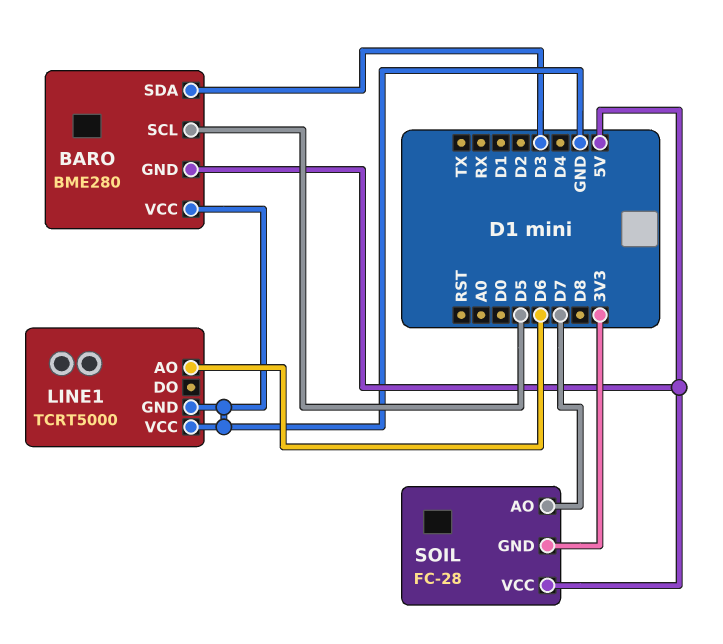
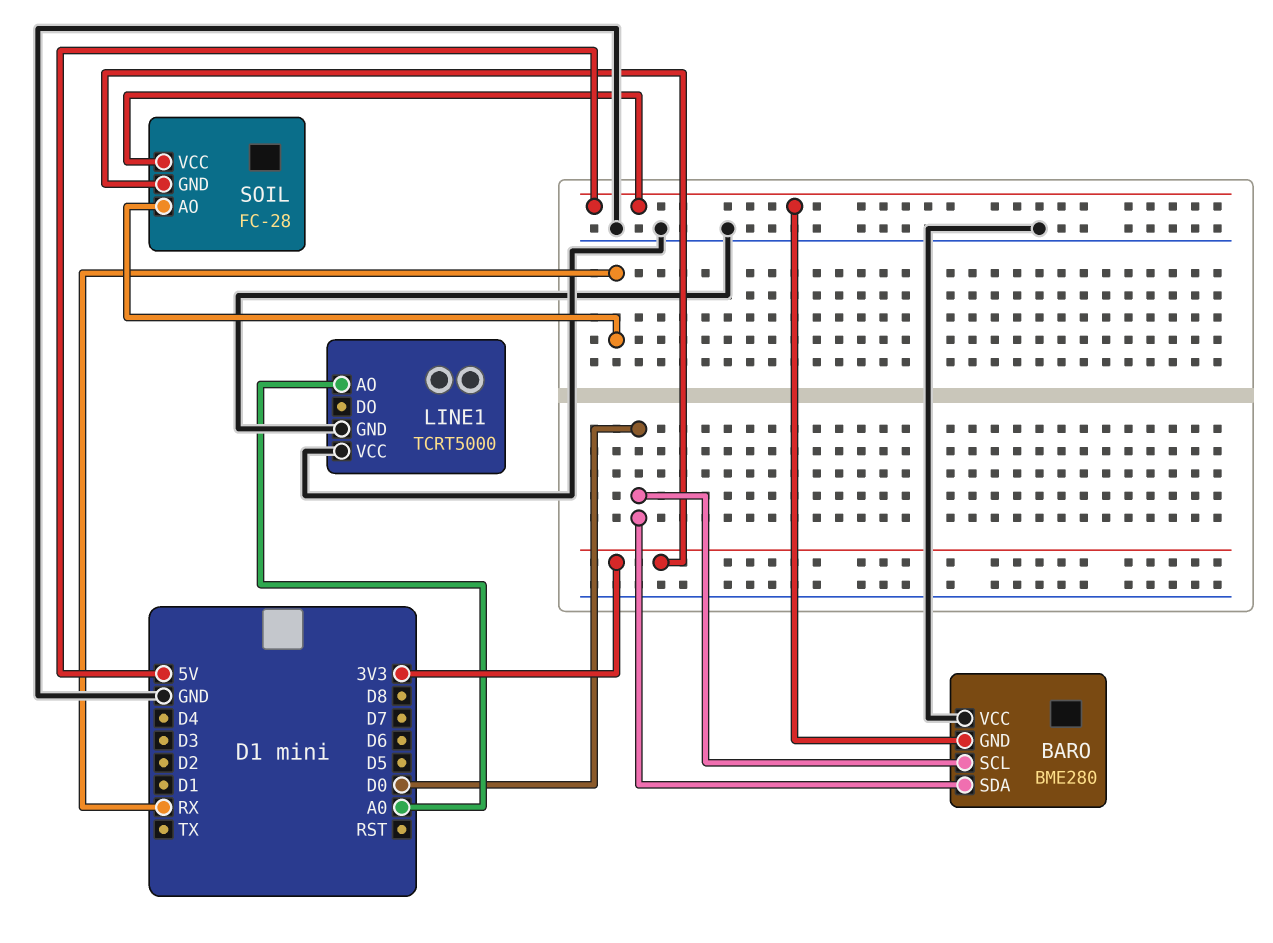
BARO pin SCL: D5 -> D0
BARO pin SDA: D3 -> D0
LINE1 pin AO: D6 -> A0
SOIL pin AO: D7 -> RX

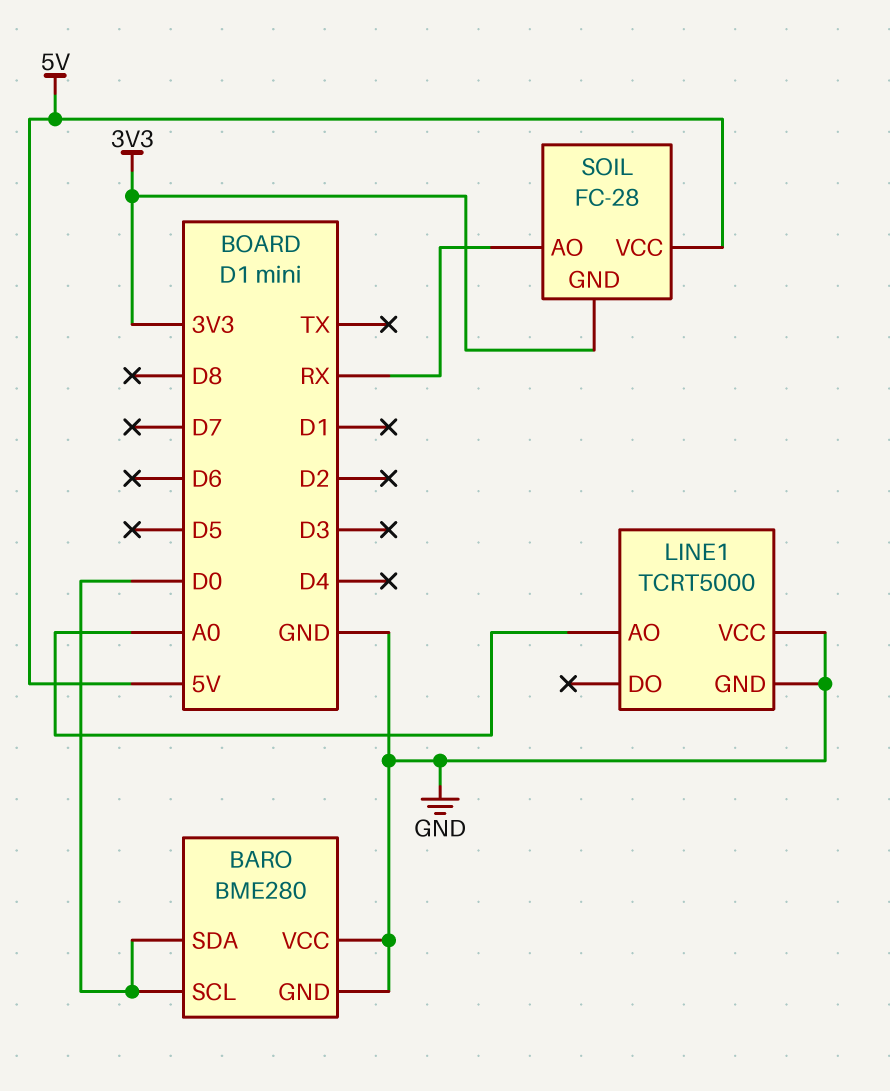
BARO pin GND: 5V -> GND

